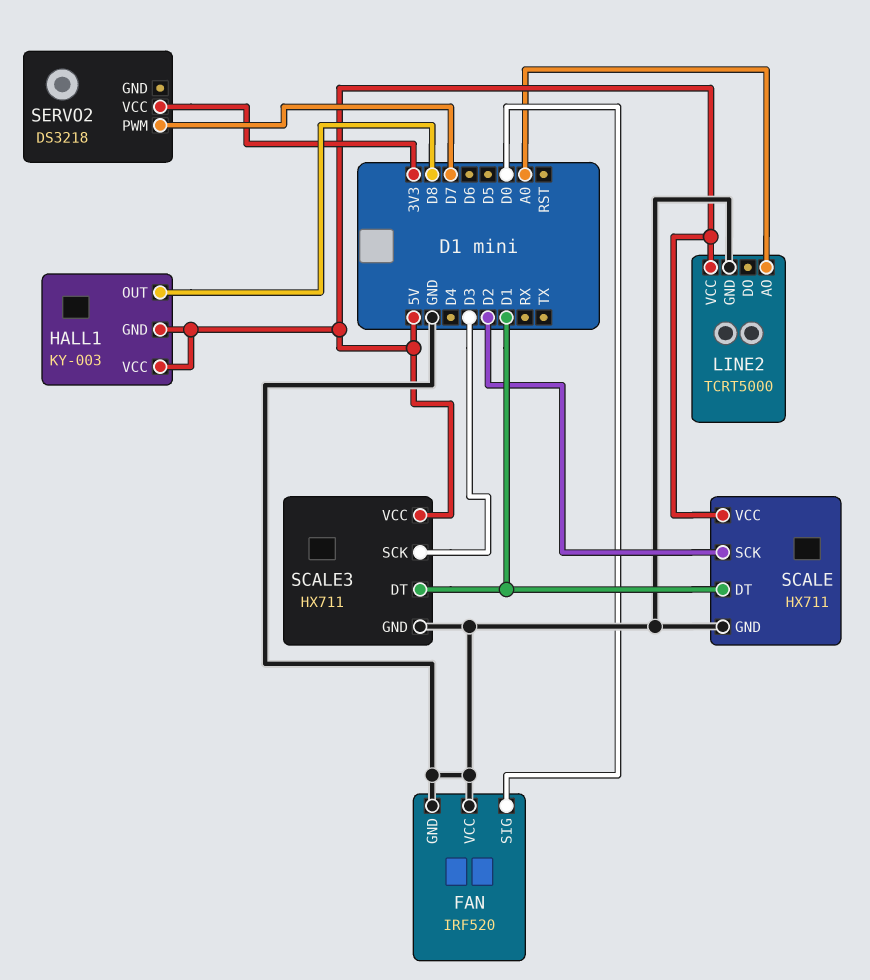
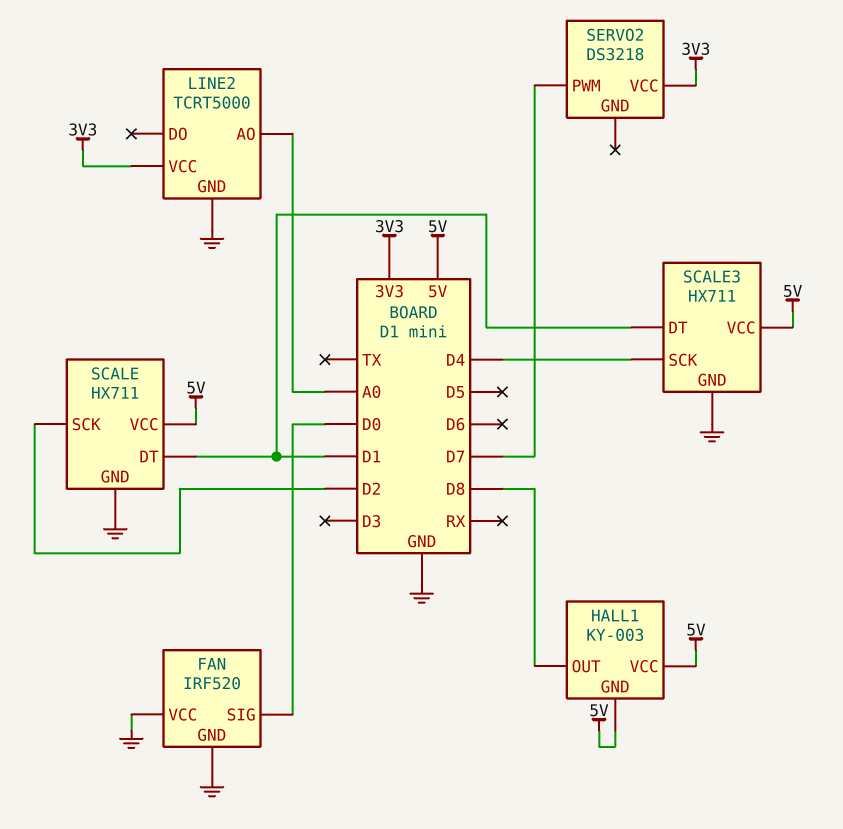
LINE2 pin VCC: 5V -> 3V3
SCALE3 pin SCK: D3 -> D4

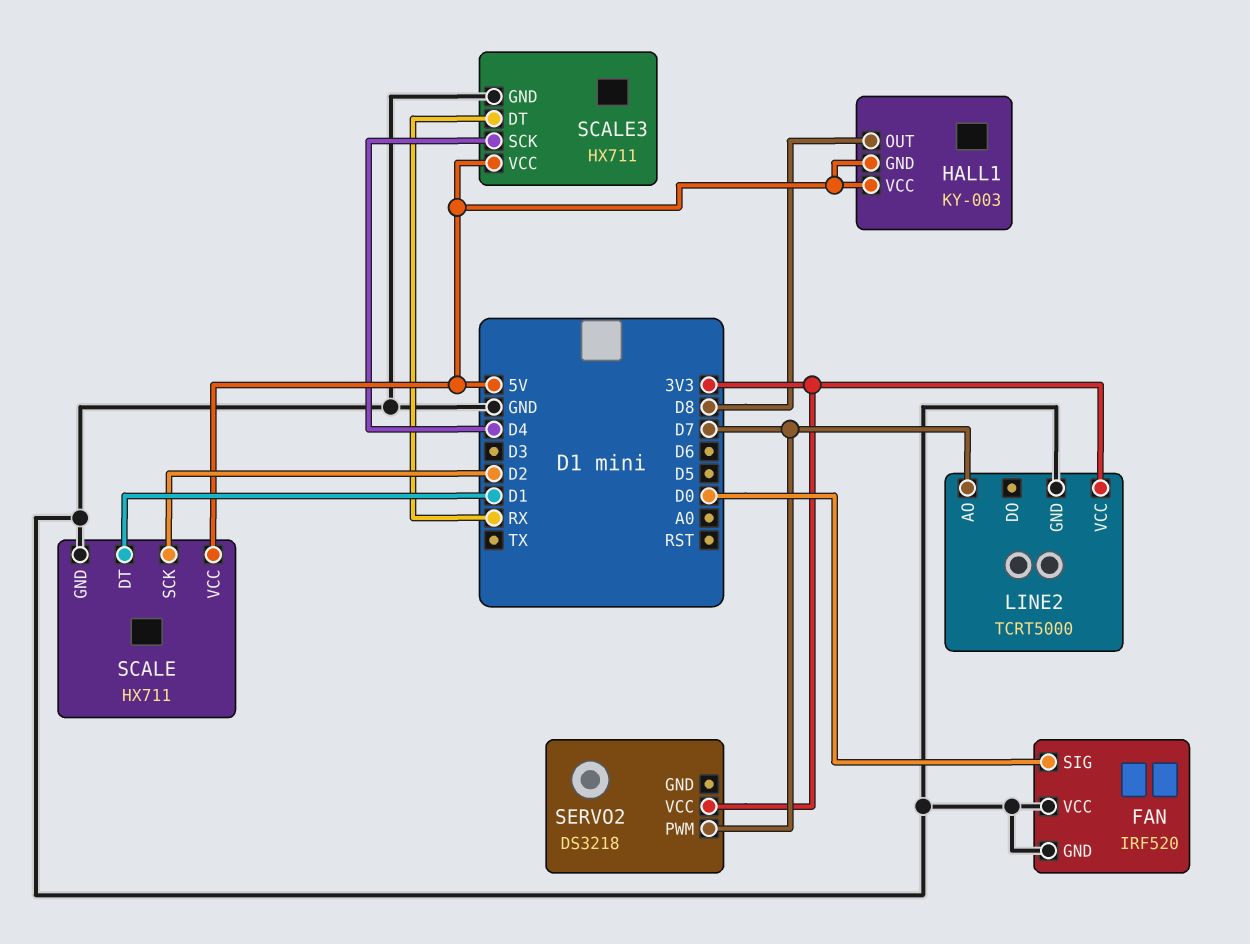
LINE2 pin AO: A0 -> D7
SCALE3 pin DT: D1 -> RX

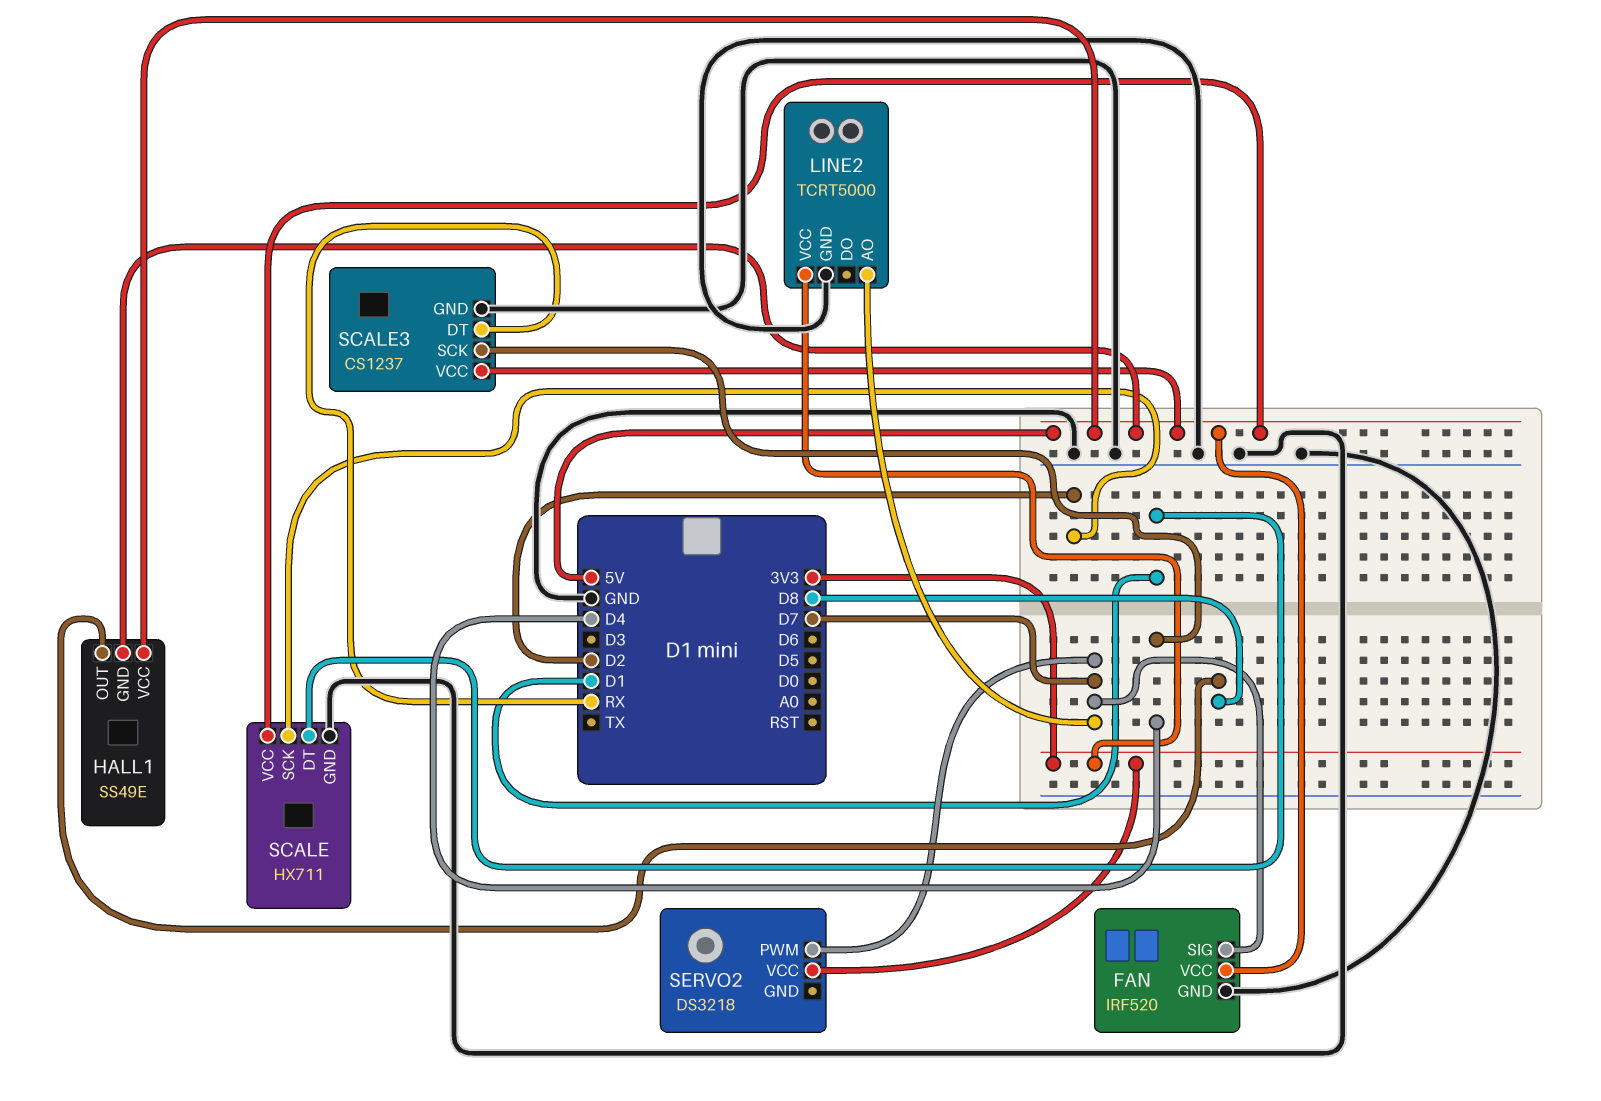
FAN pin SIG: D0 -> D7
FAN pin VCC: GND -> 5V
HALL1: KY-003 -> SS49E
SCALE3: HX711 -> CS1237

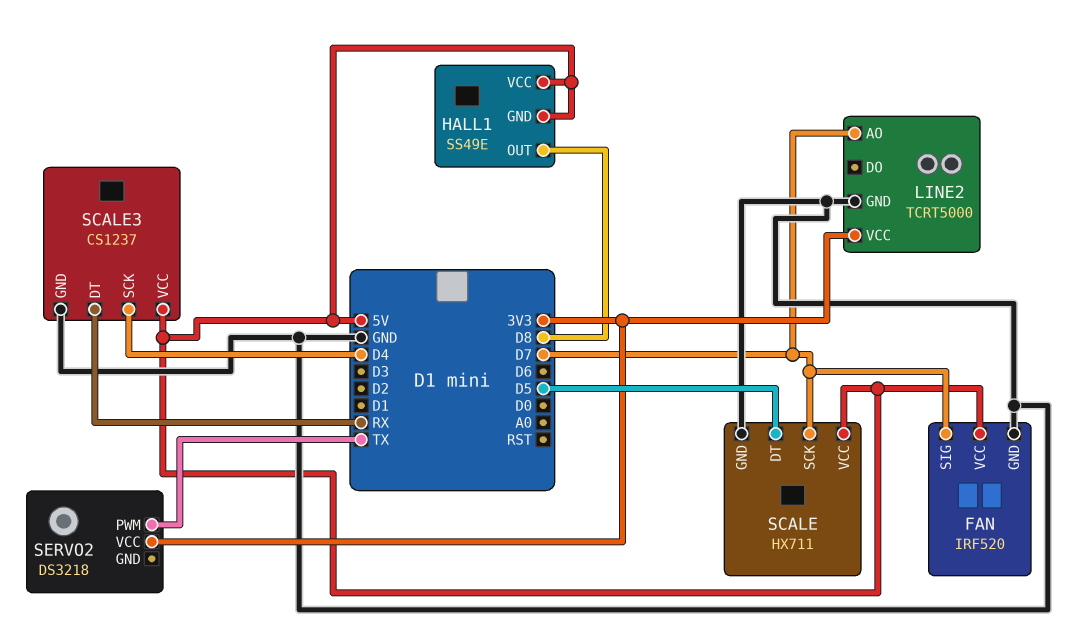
SCALE pin DT: D1 -> D5
SCALE pin SCK: D2 -> D7
SERVO2 pin PWM: D7 -> TX

